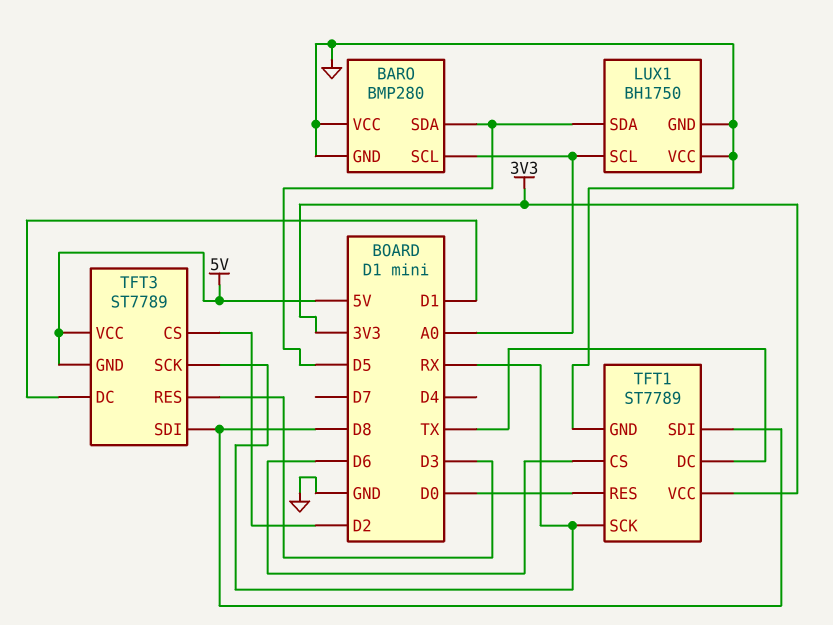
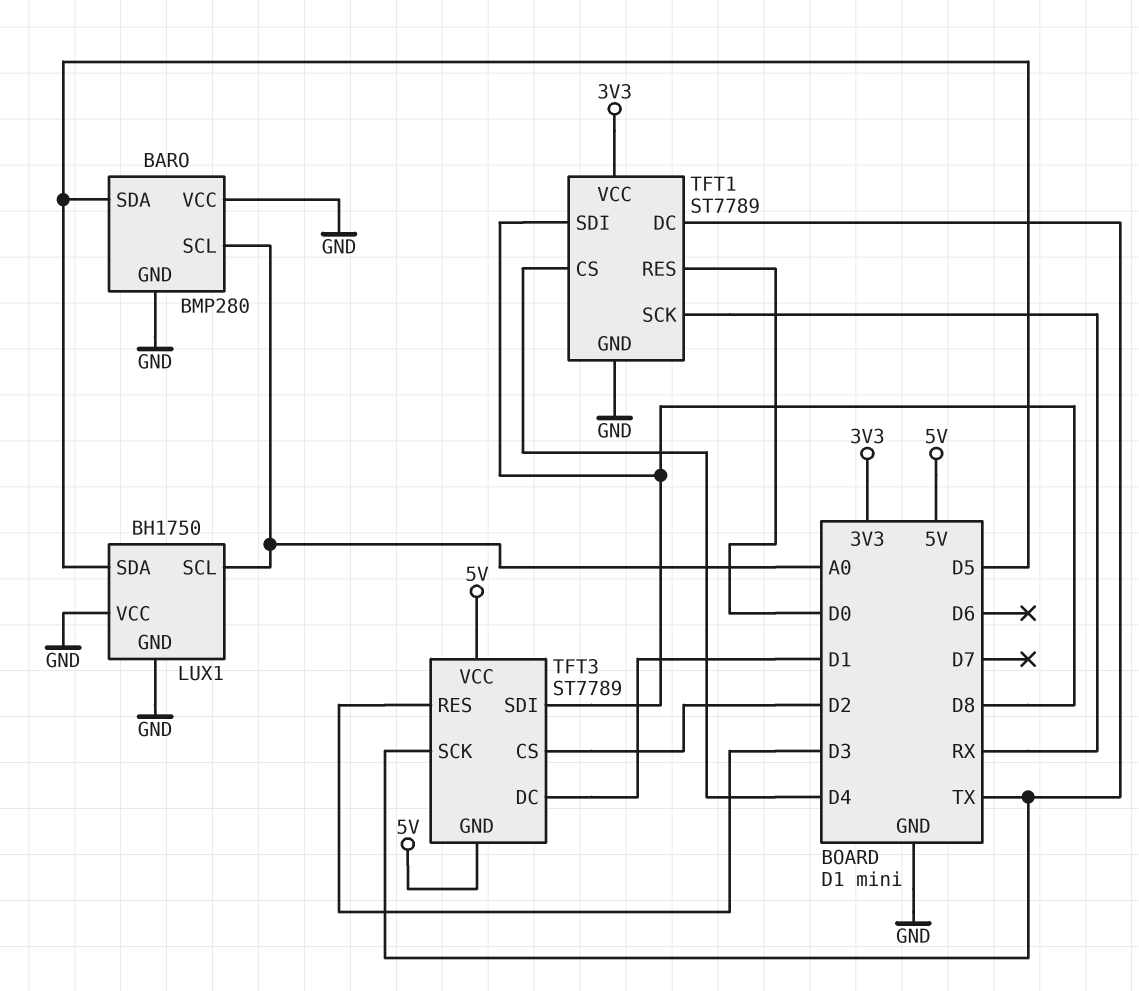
TFT1 pin CS: D6 -> D4
TFT3 pin SCK: RX -> TX

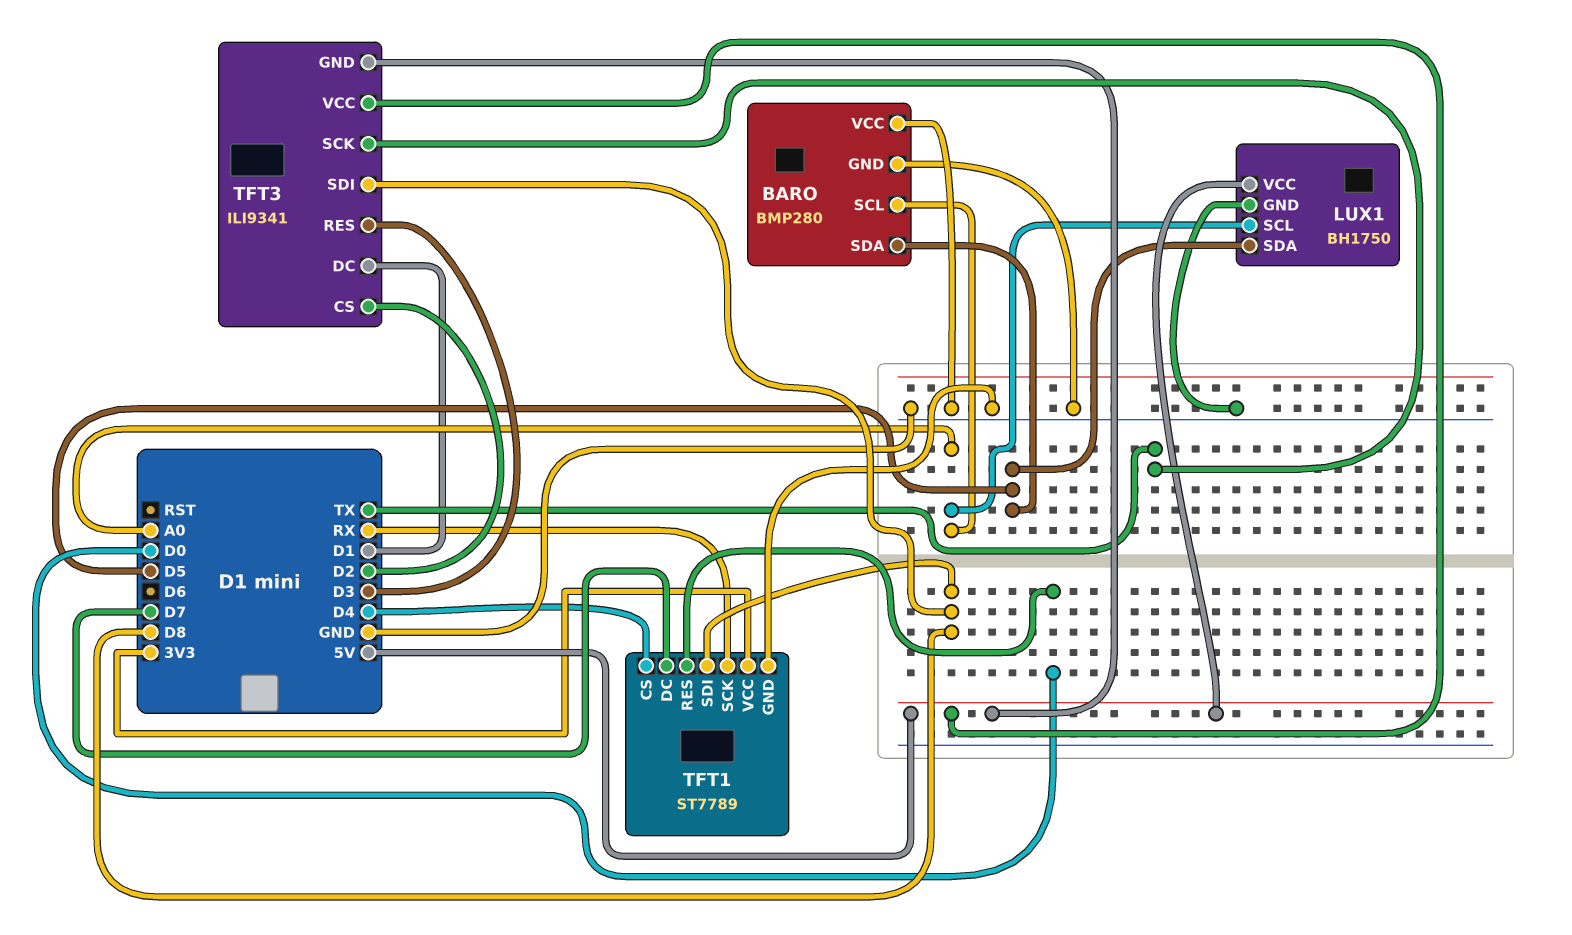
LUX1 pin VCC: GND -> 5V
TFT1 pin DC: TX -> D7
TFT3: ST7789 -> ILI9341

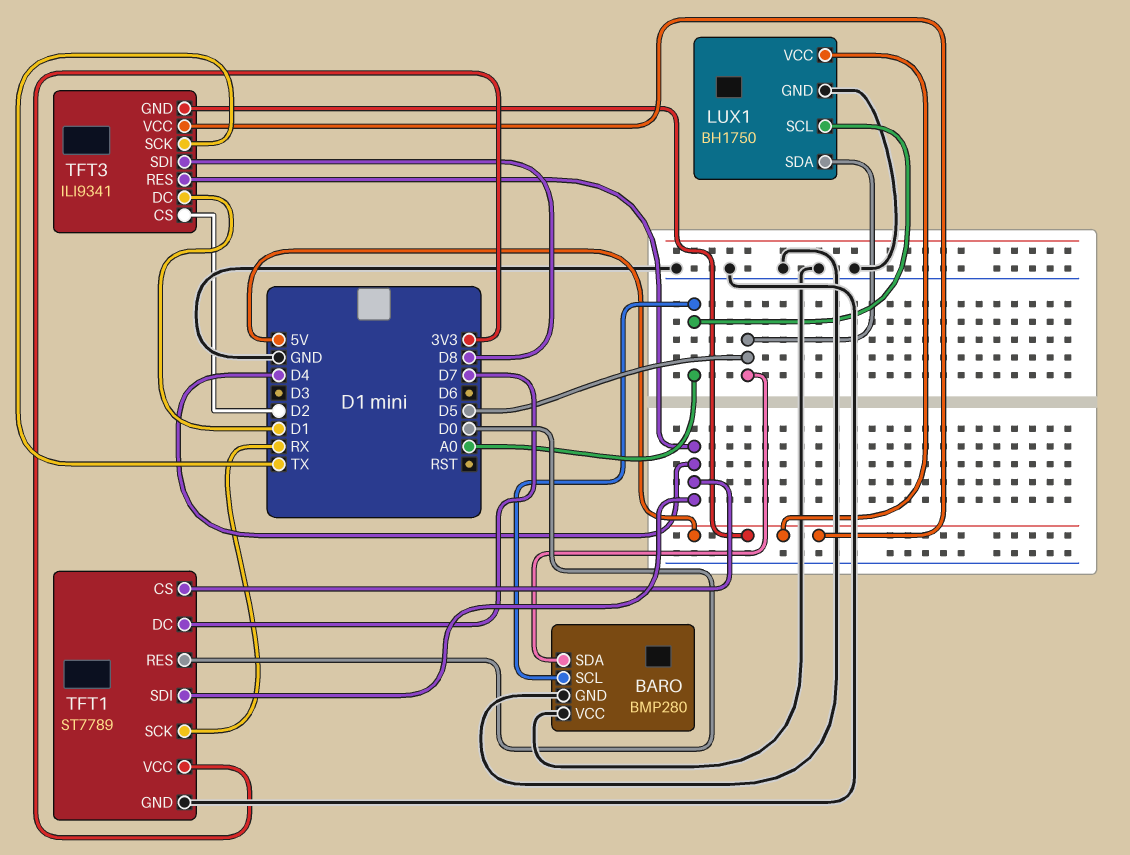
TFT1 pin SDI: D8 -> D4
TFT3 pin RES: D3 -> D4

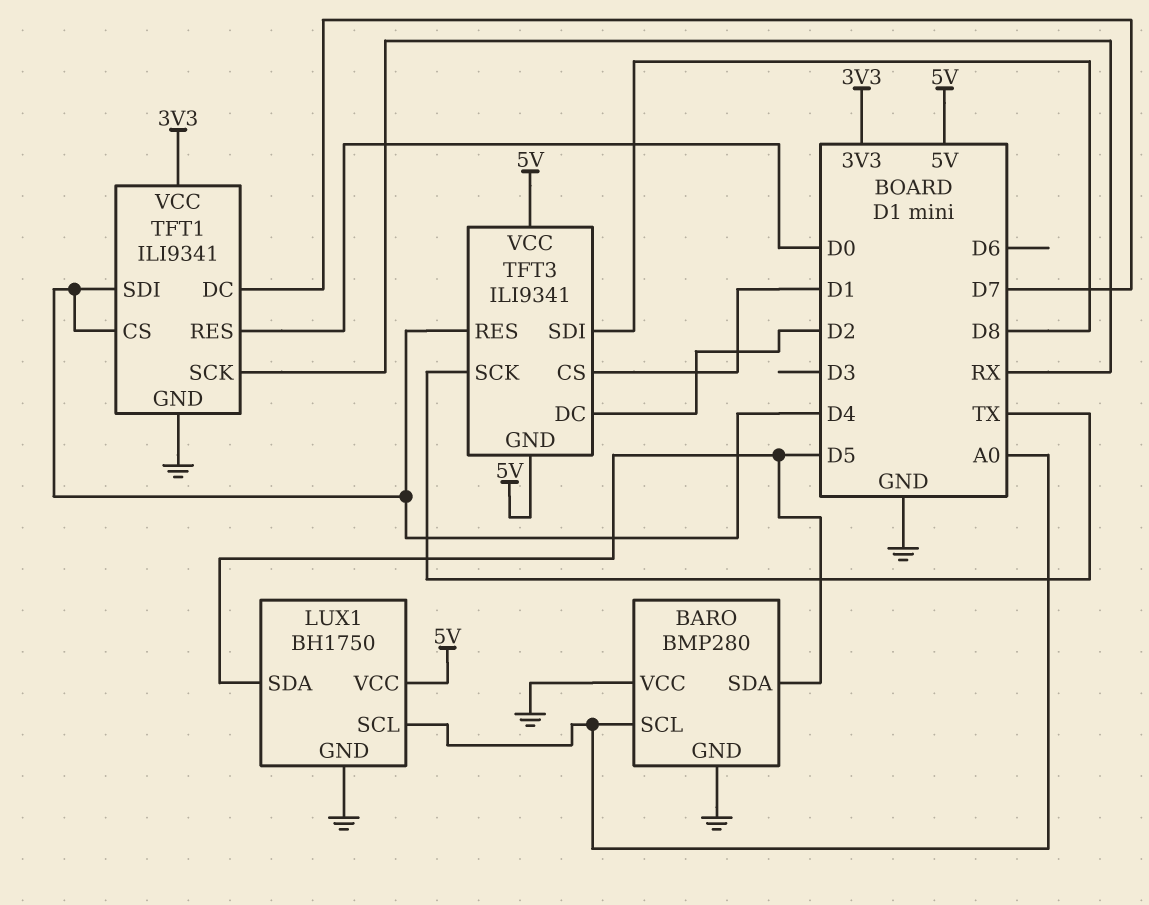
TFT1: ST7789 -> ILI9341
TFT3 pin CS: D2 -> D1
TFT3 pin DC: D1 -> D2

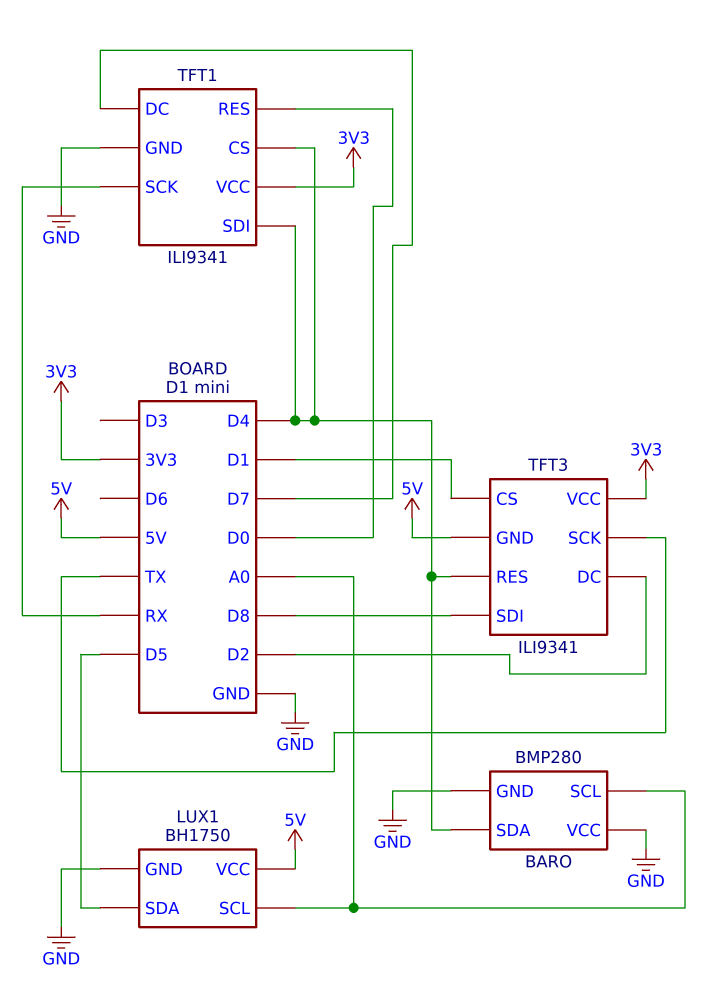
BARO pin SDA: D5 -> D4
TFT3 pin VCC: 5V -> 3V3

